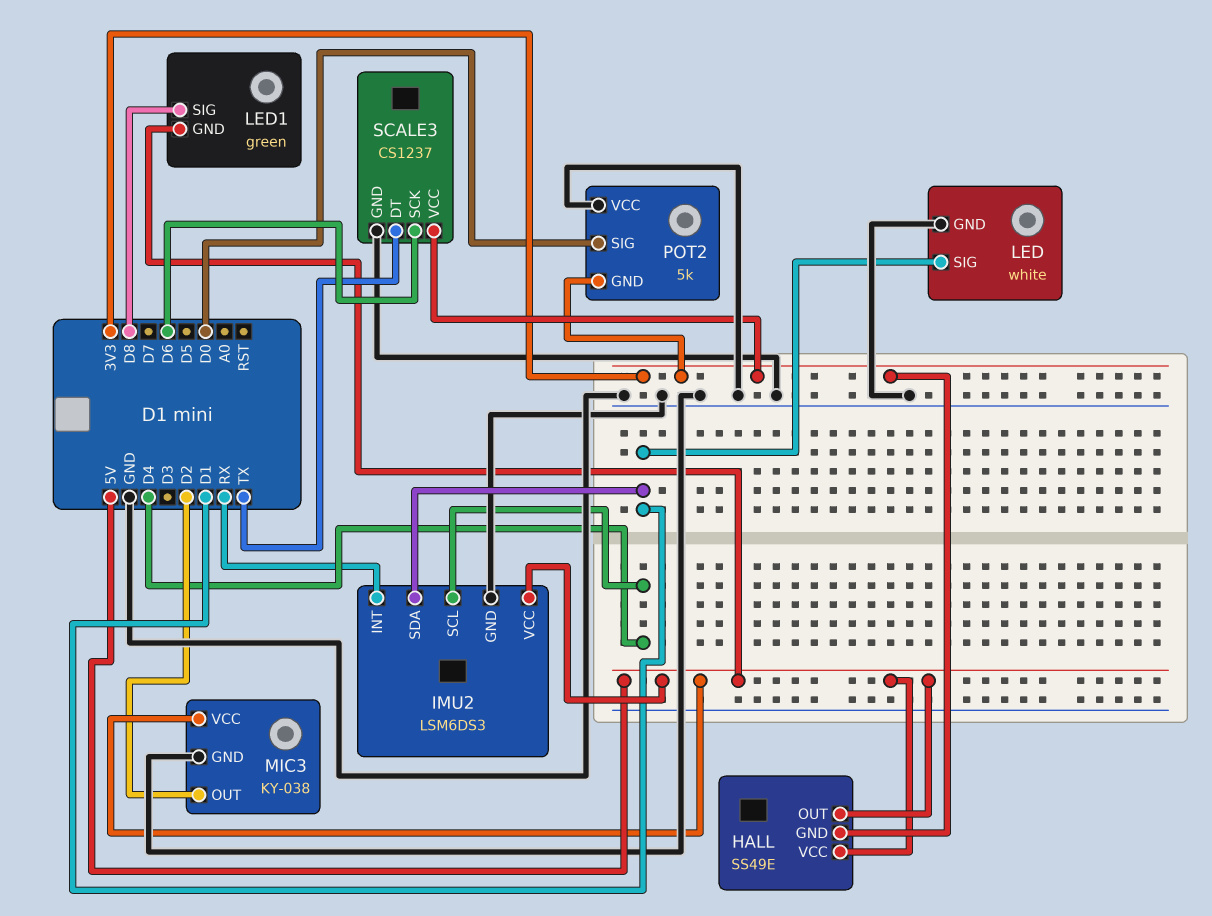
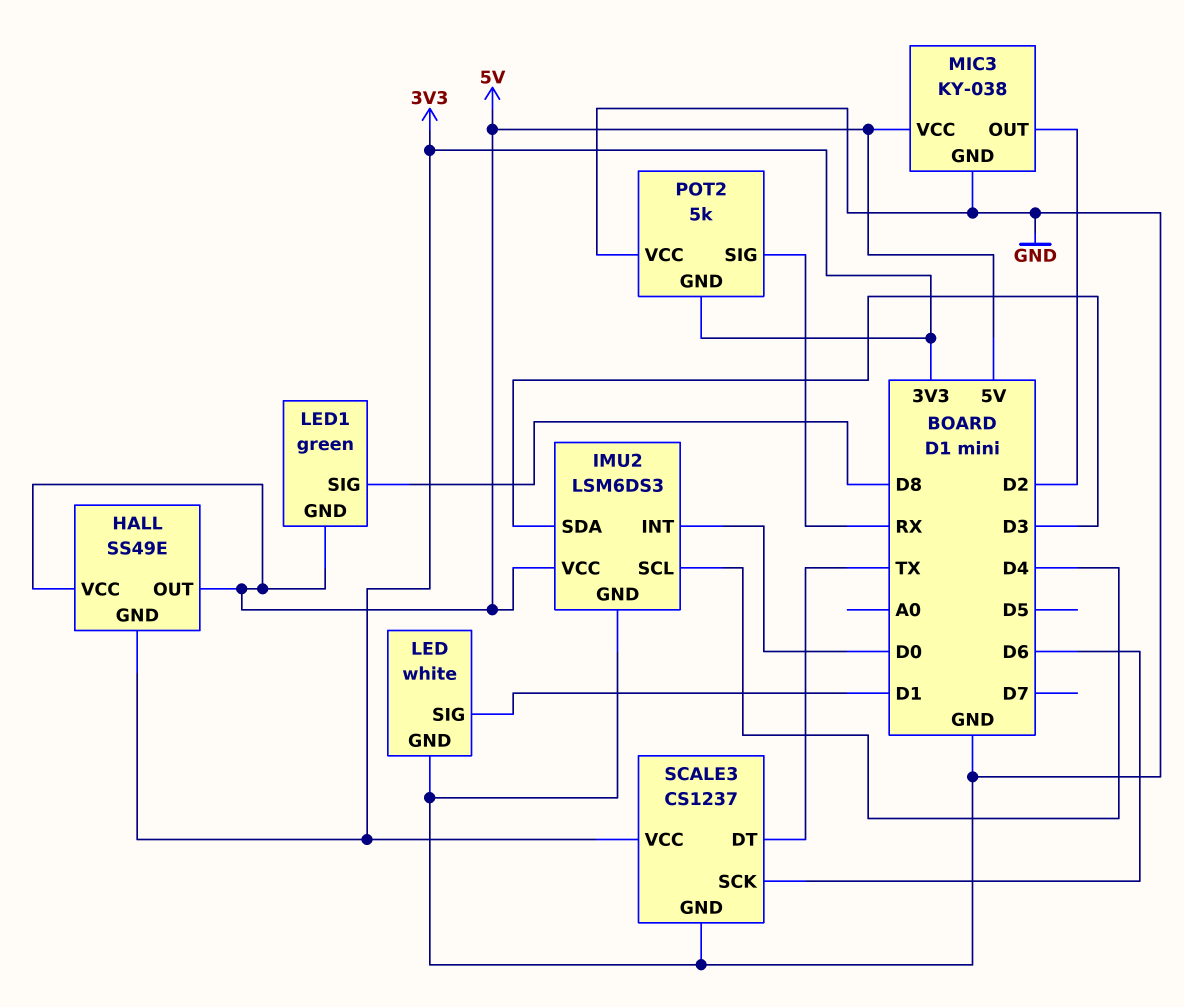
IMU2 pin INT: RX -> D0
IMU2 pin SDA: D1 -> D3
POT2 pin SIG: D0 -> RX

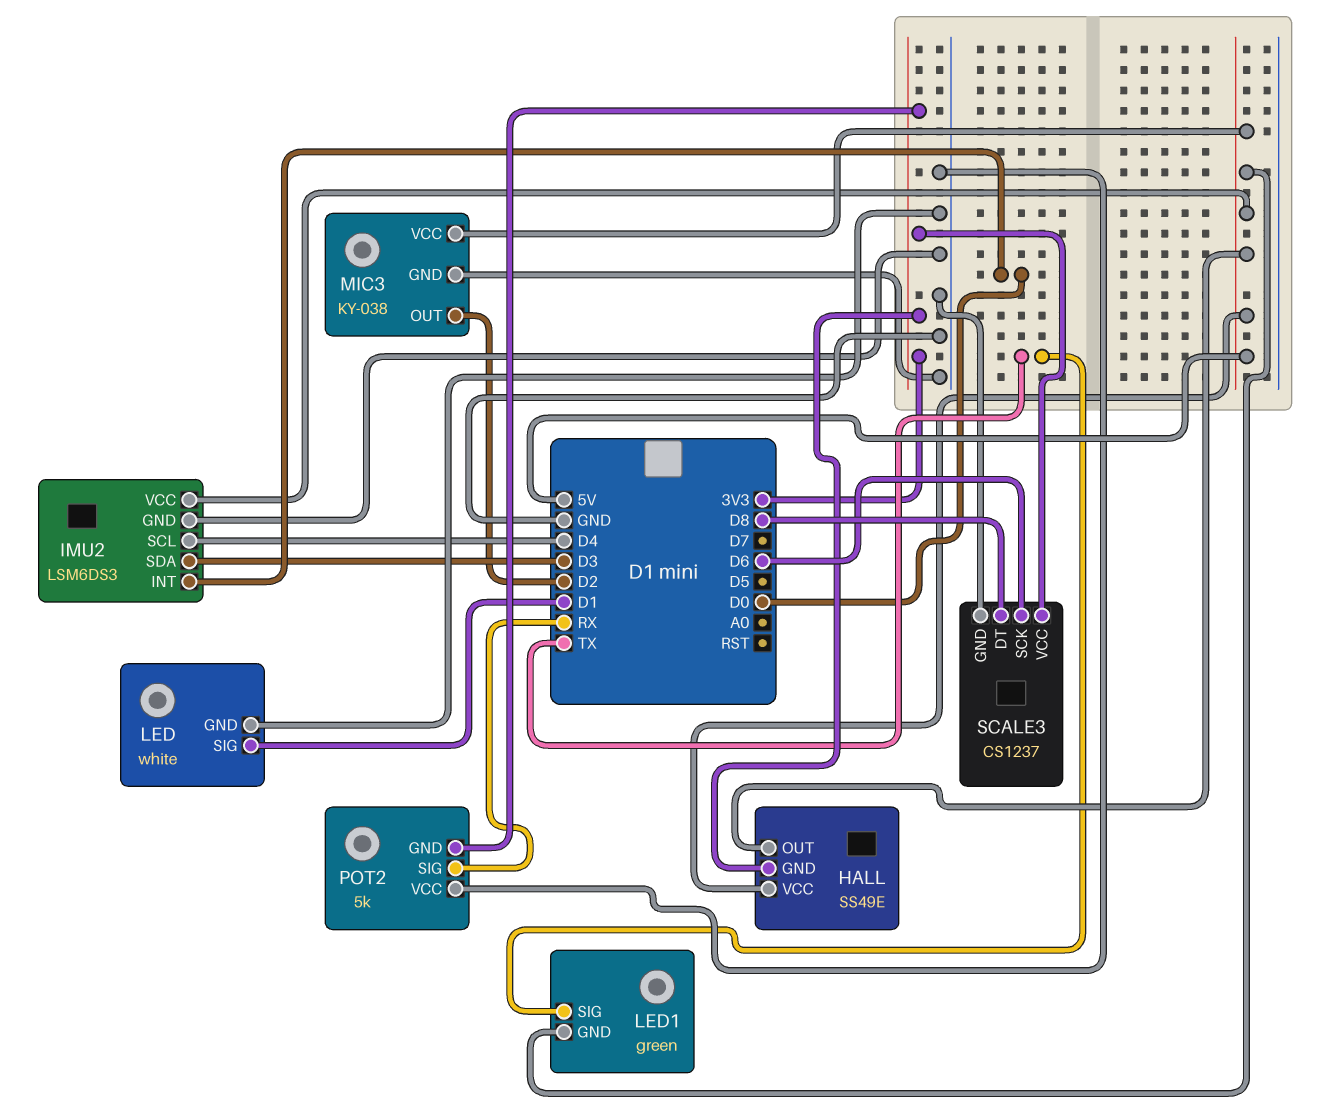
LED1 pin SIG: D8 -> TX
SCALE3 pin DT: TX -> D8

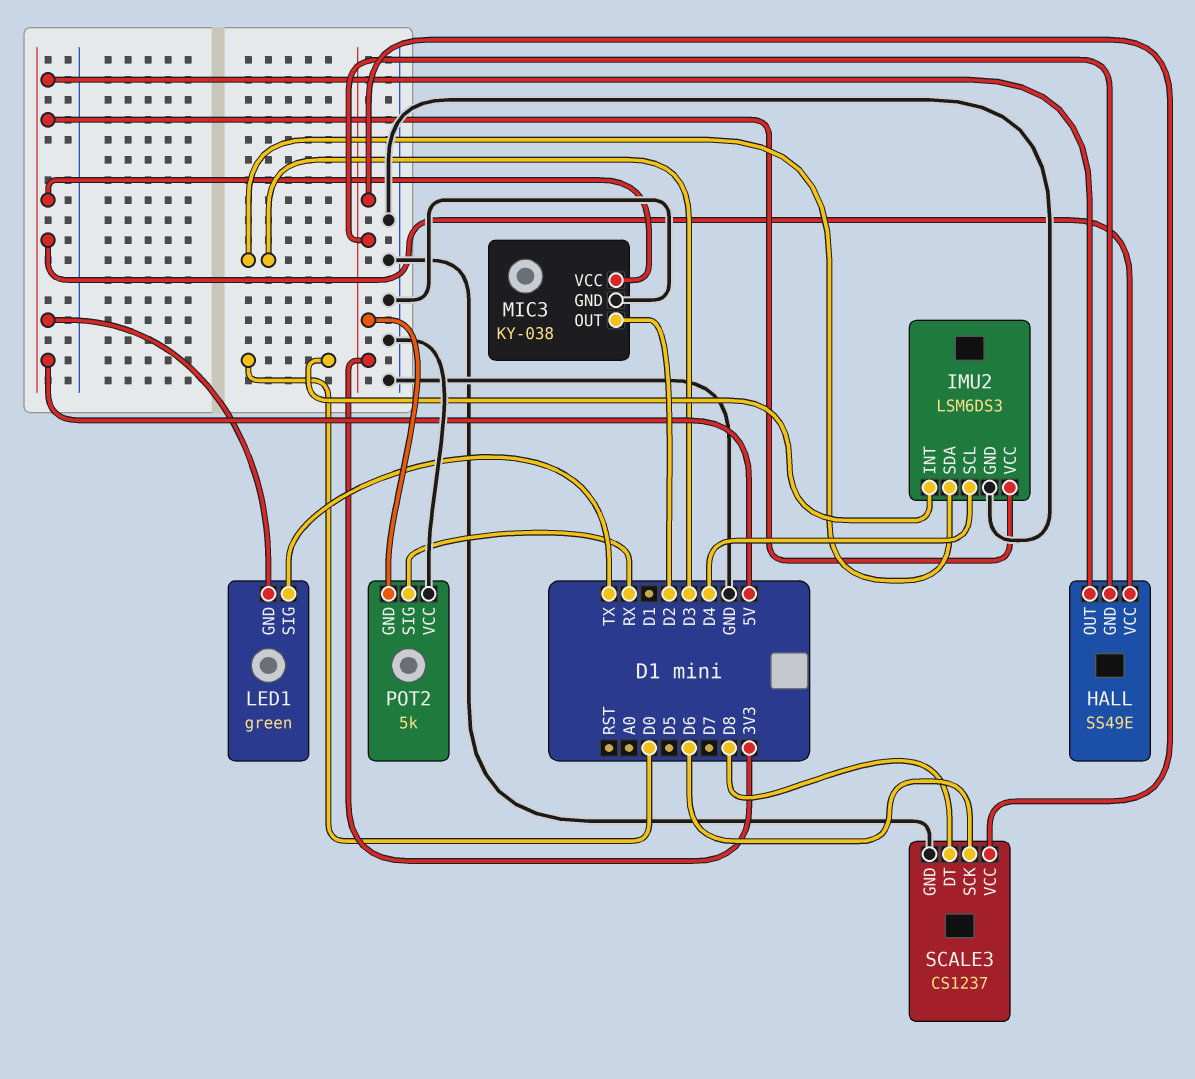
LED: white -> none
LED pin GND: GND -> none
LED pin SIG: D1 -> none

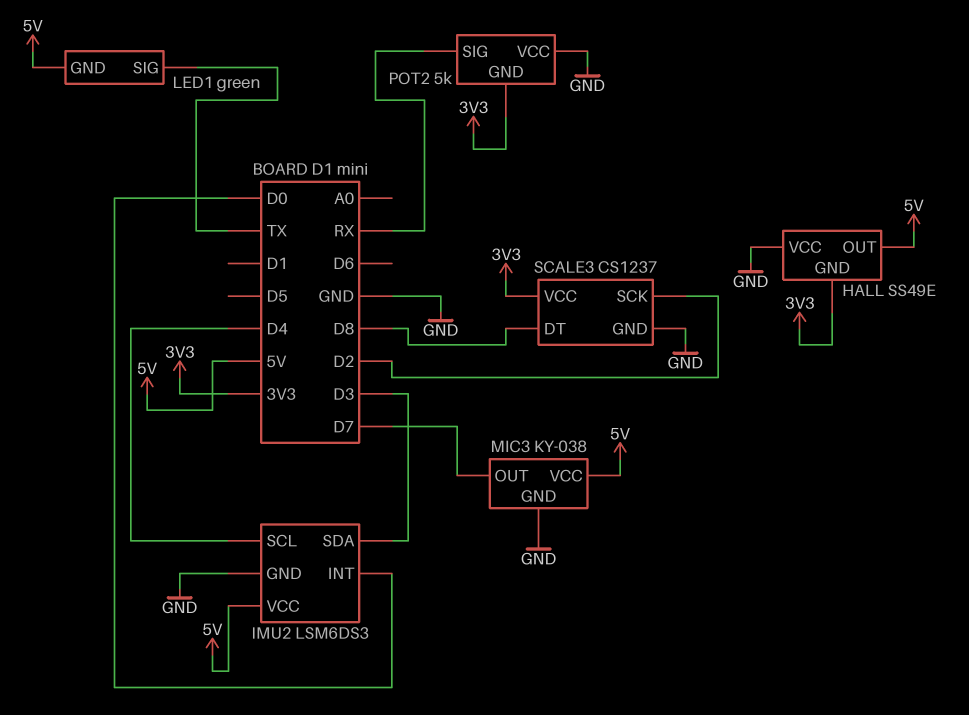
HALL pin VCC: 5V -> GND
MIC3 pin OUT: D2 -> D7
SCALE3 pin SCK: D6 -> D2

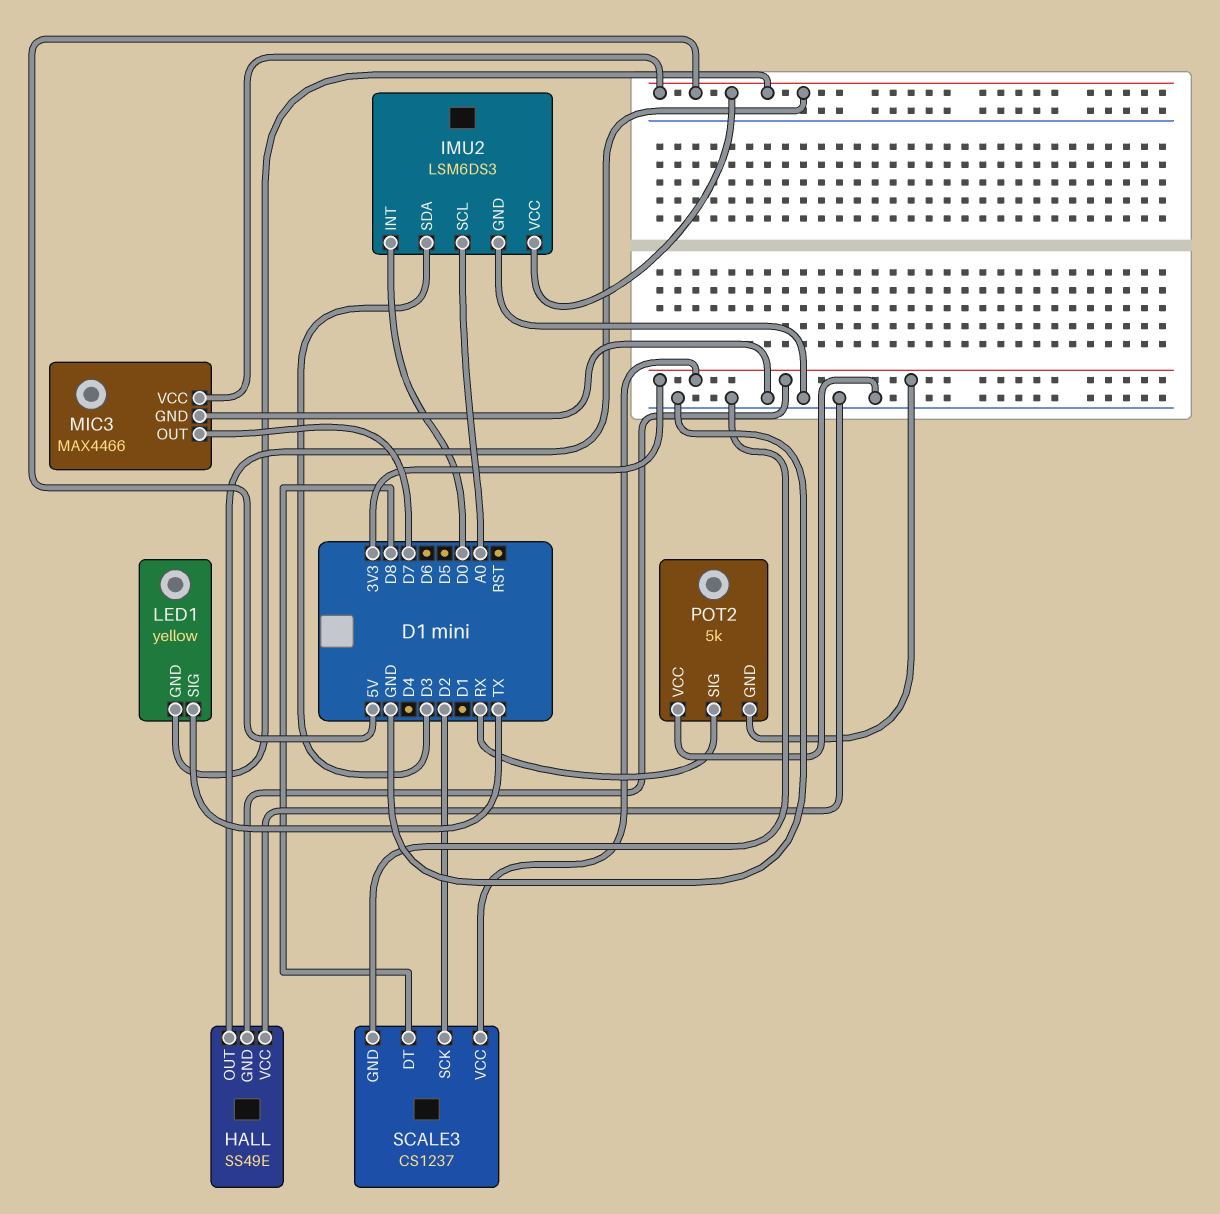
IMU2 pin SCL: D4 -> A0
LED1: green -> yellow
MIC3: KY-038 -> MAX4466

